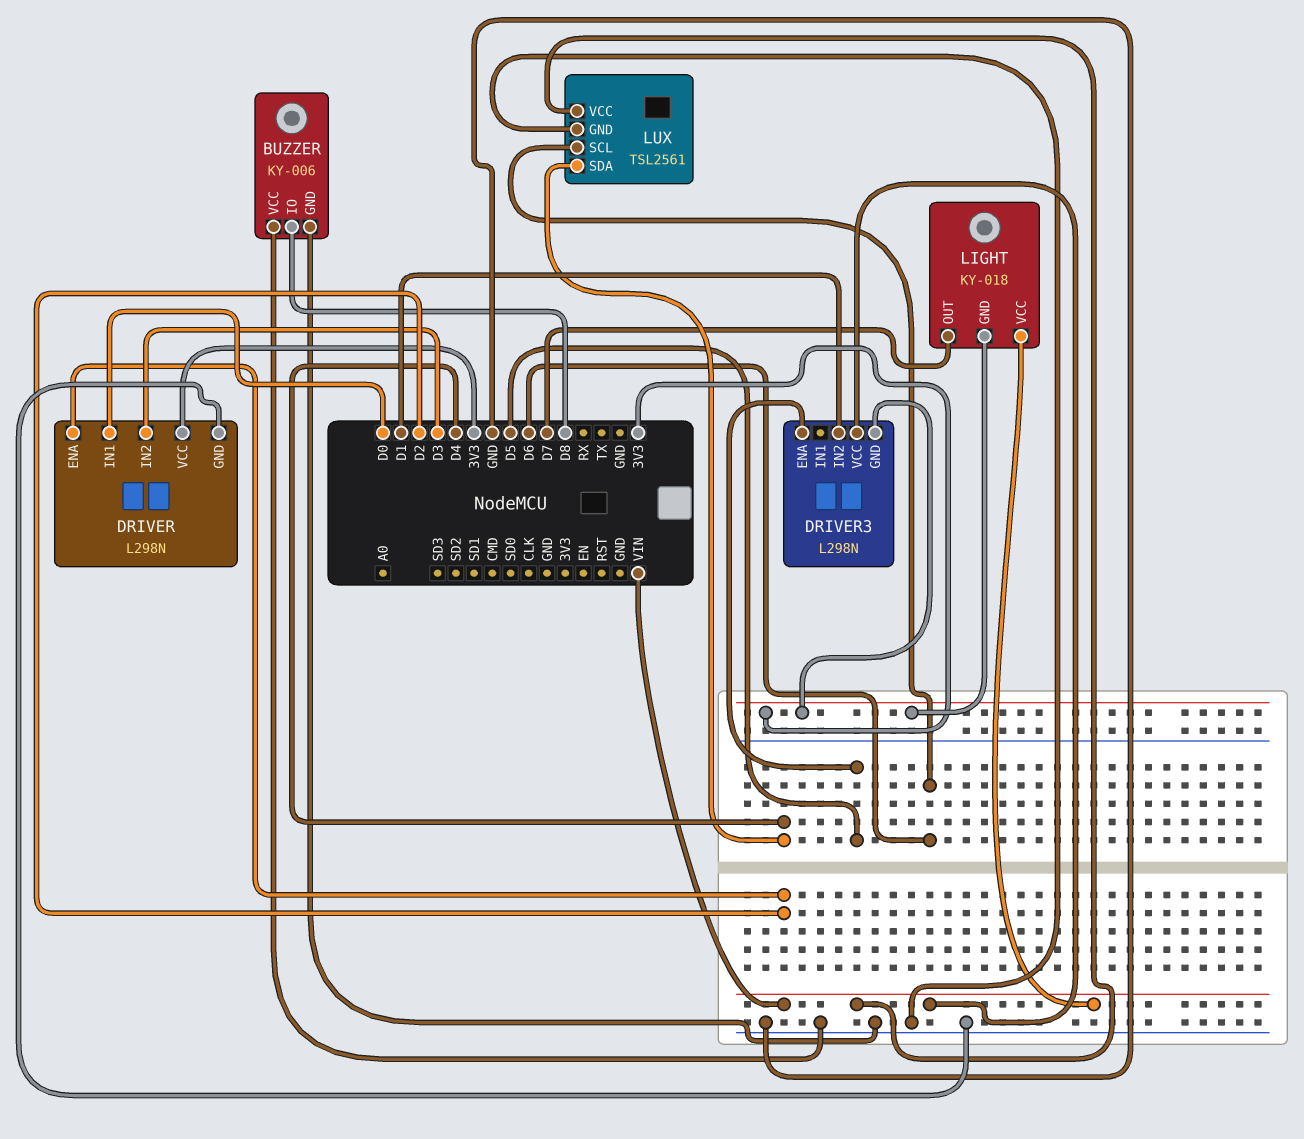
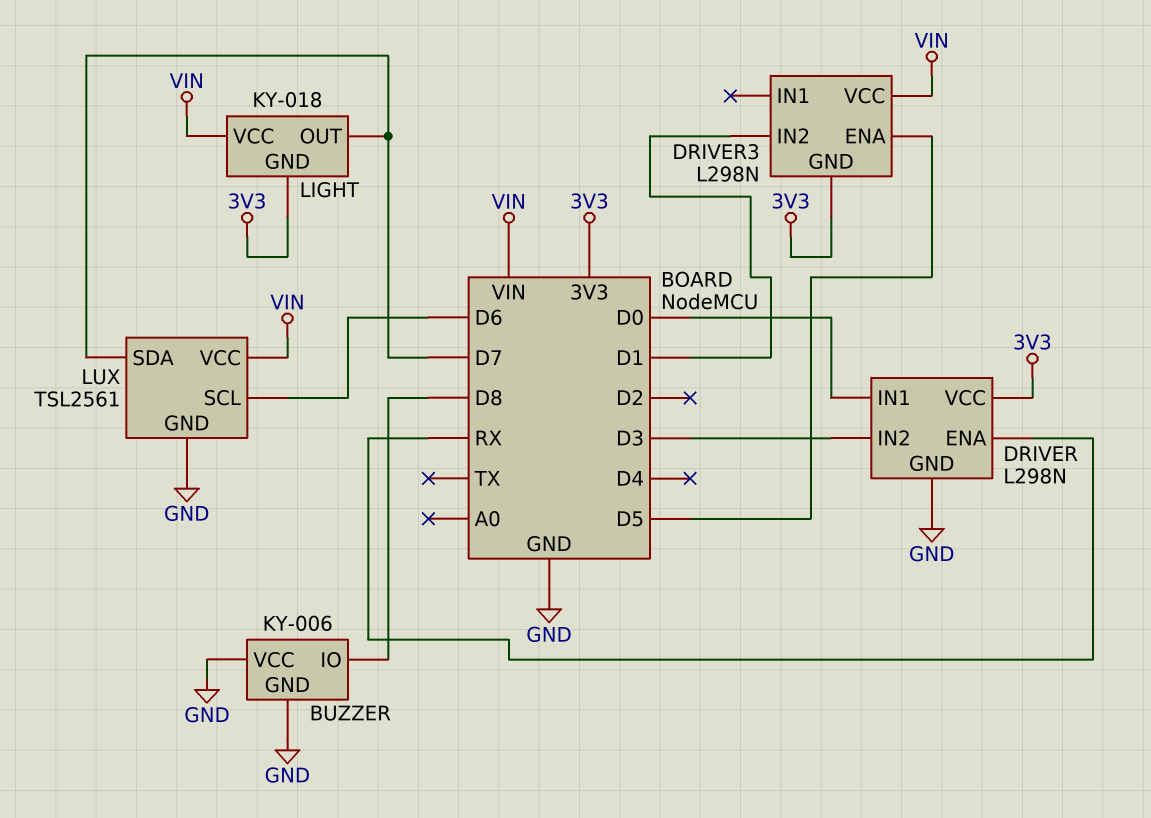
DRIVER pin ENA: D2 -> RX
LUX pin SDA: D4 -> D7

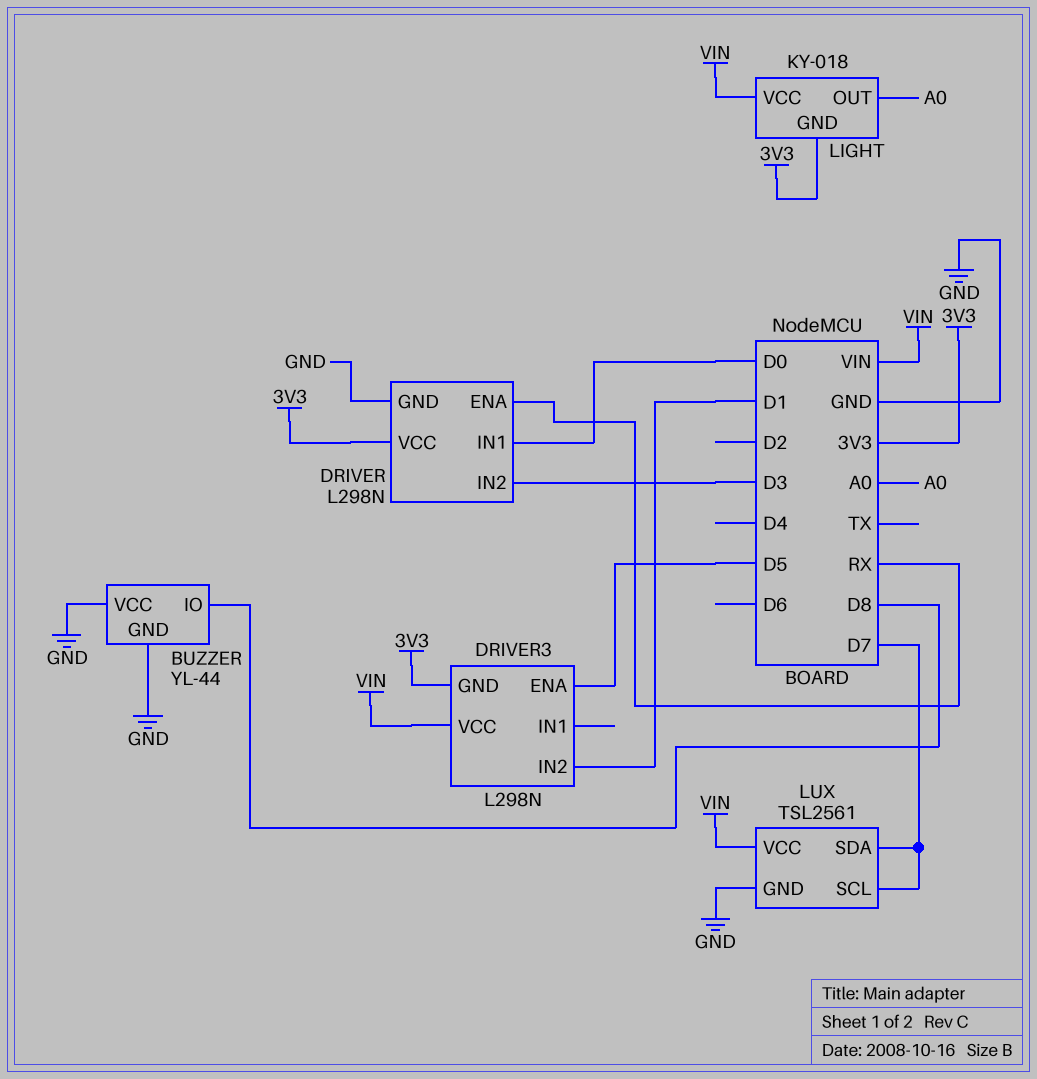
BUZZER: KY-006 -> YL-44
LIGHT pin OUT: D7 -> A0
LUX pin SCL: D6 -> D7

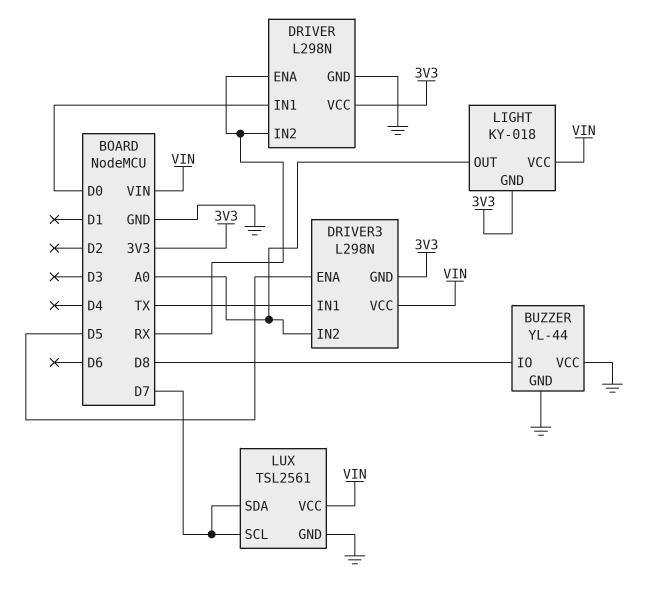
DRIVER pin IN2: D3 -> RX
DRIVER3 pin IN1: none -> TX
DRIVER3 pin IN2: D1 -> A0

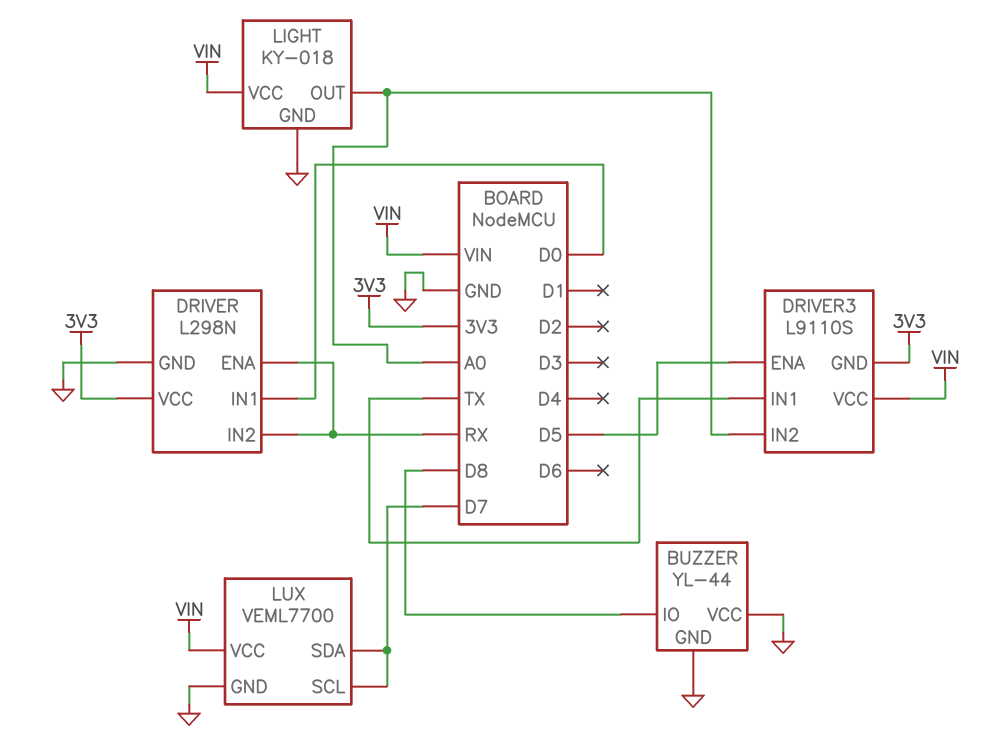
DRIVER3: L298N -> L9110S
LIGHT pin GND: 3V3 -> GND
LUX: TSL2561 -> VEML7700

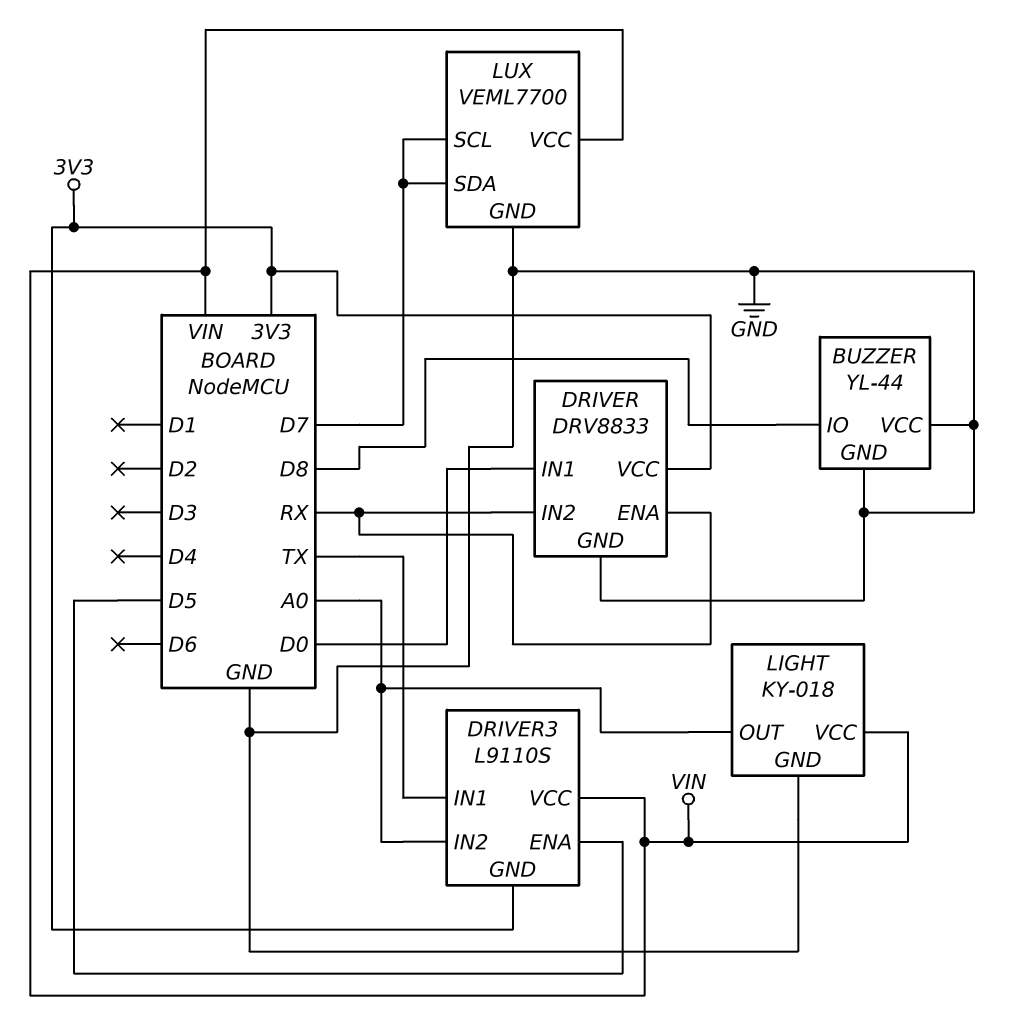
DRIVER: L298N -> DRV8833

